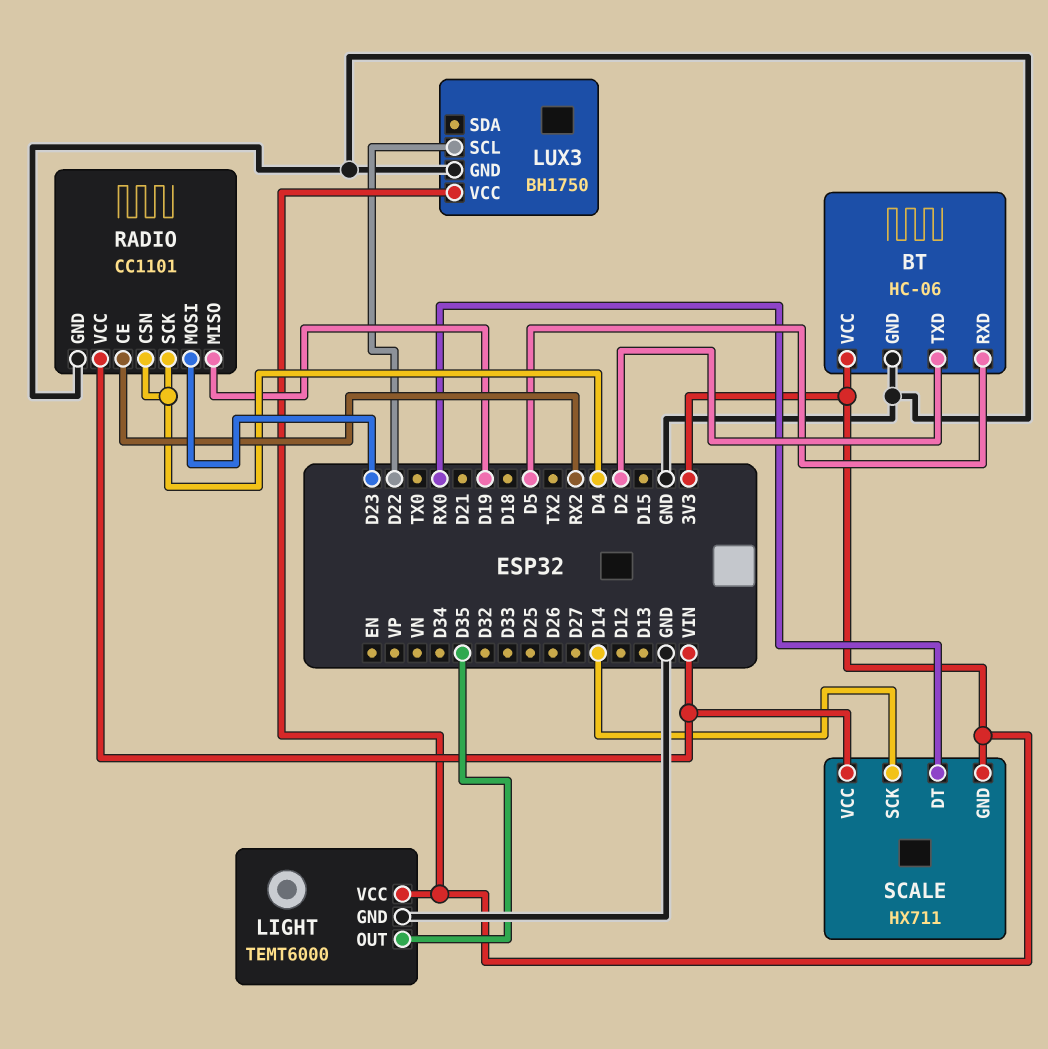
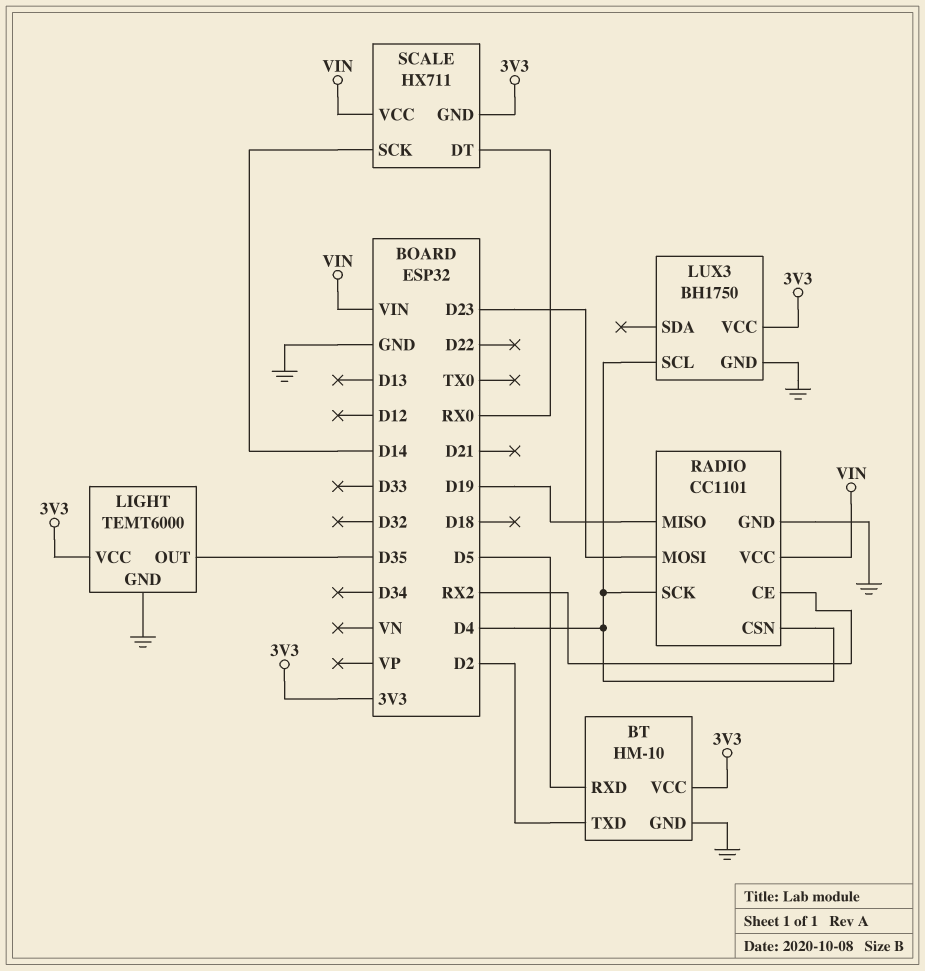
BT: HC-06 -> HM-10
LUX3 pin SCL: D22 -> D4

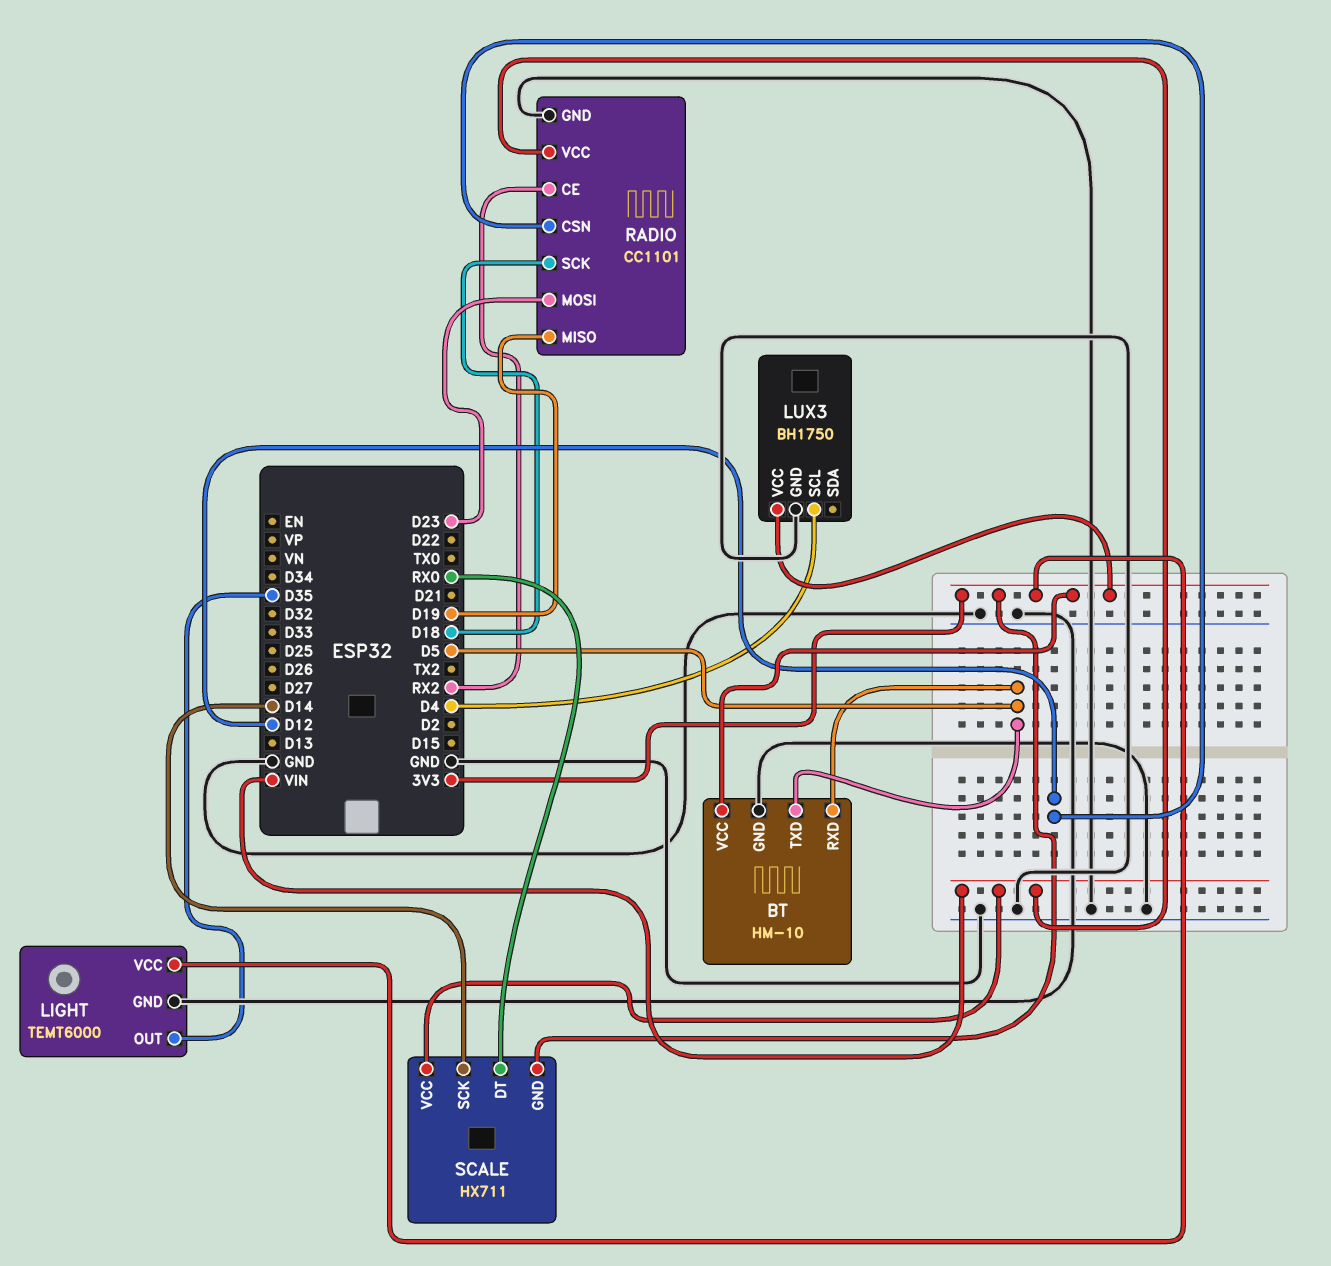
BT pin TXD: D2 -> D5
RADIO pin CSN: D4 -> D12
RADIO pin SCK: D4 -> D18

